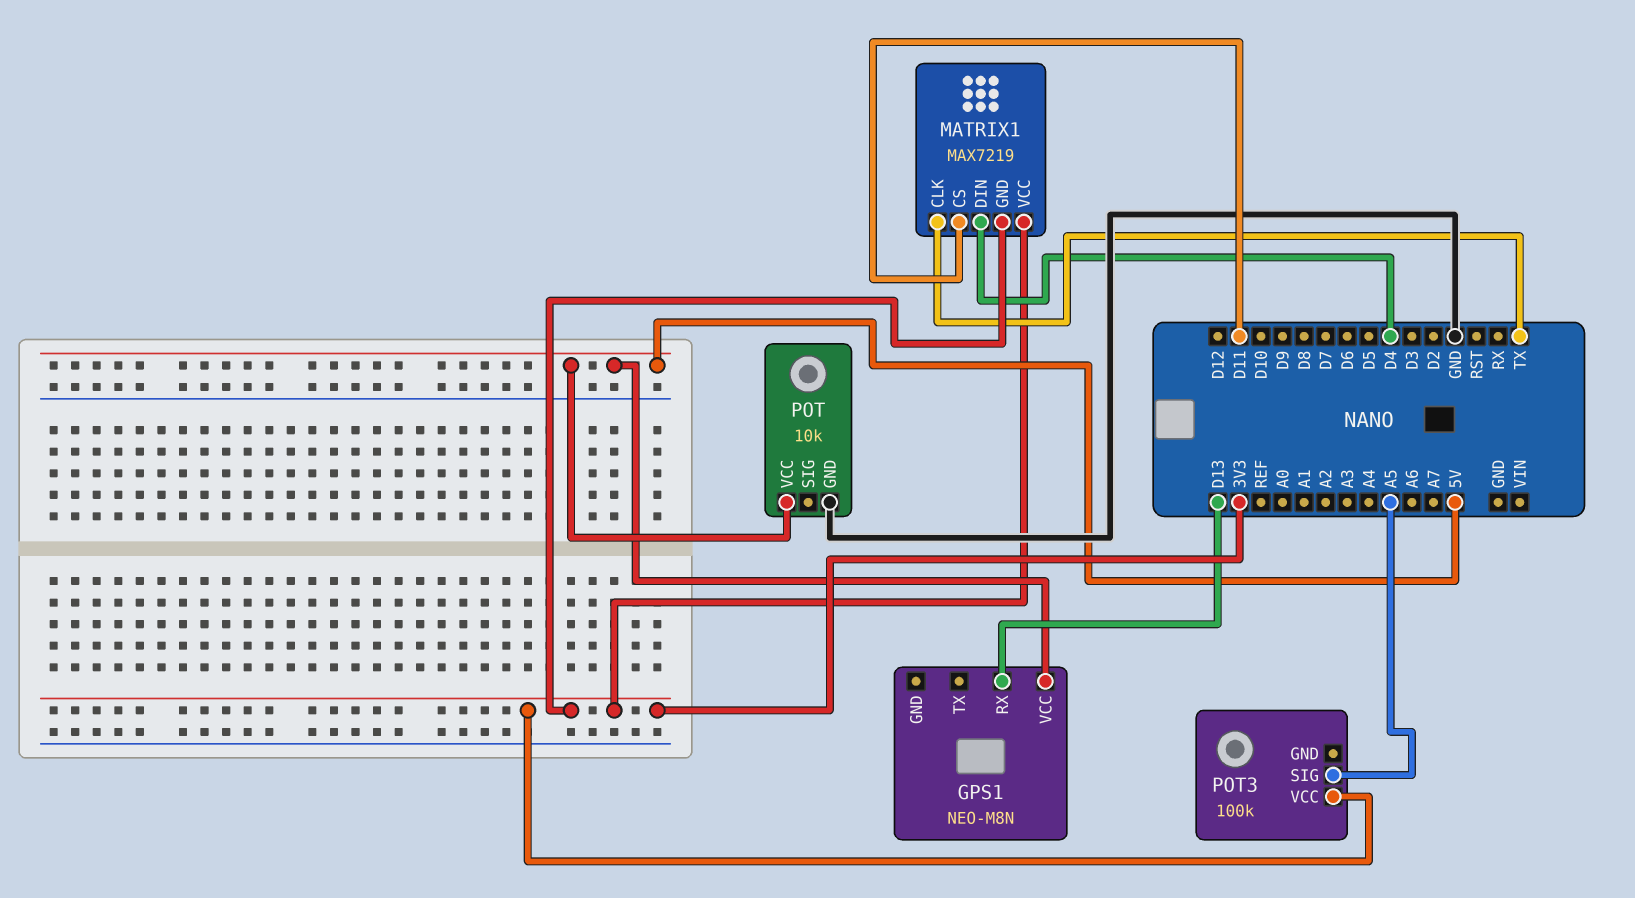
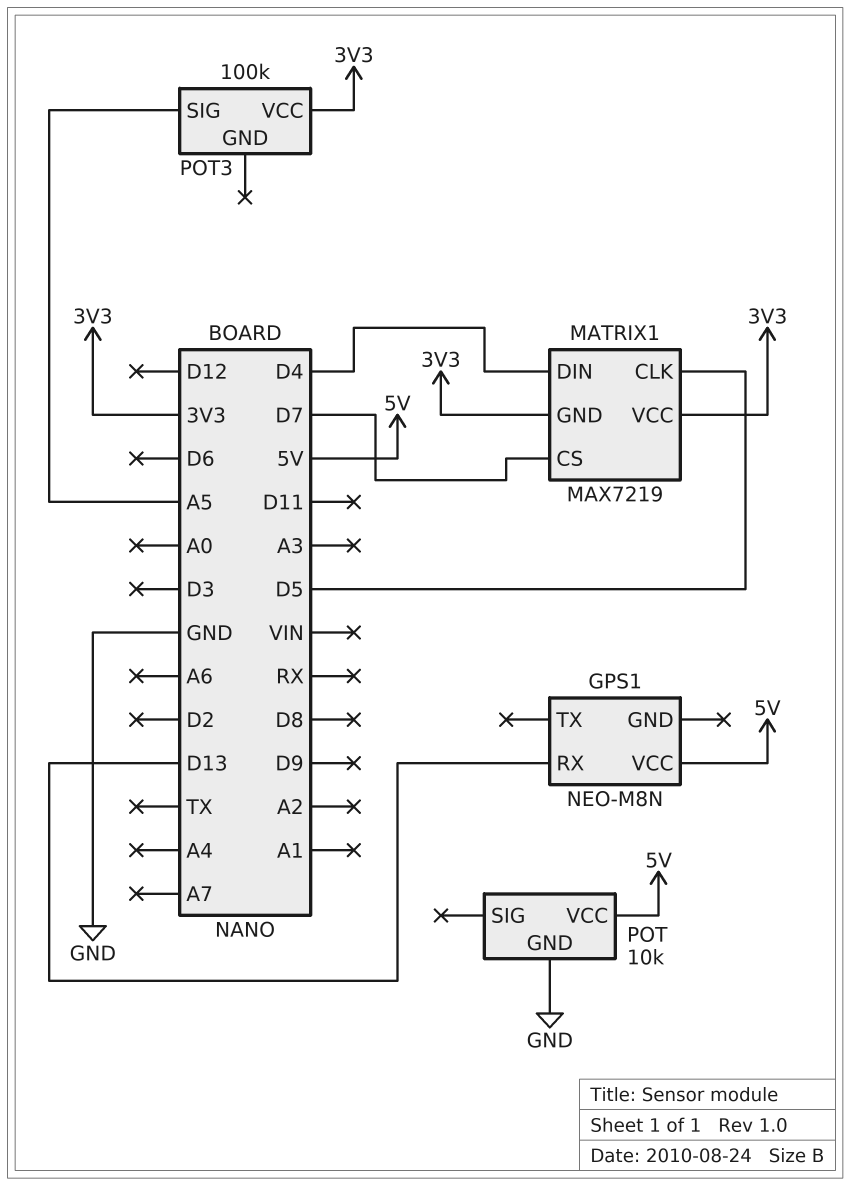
MATRIX1 pin CLK: TX -> D5
MATRIX1 pin CS: D11 -> D7

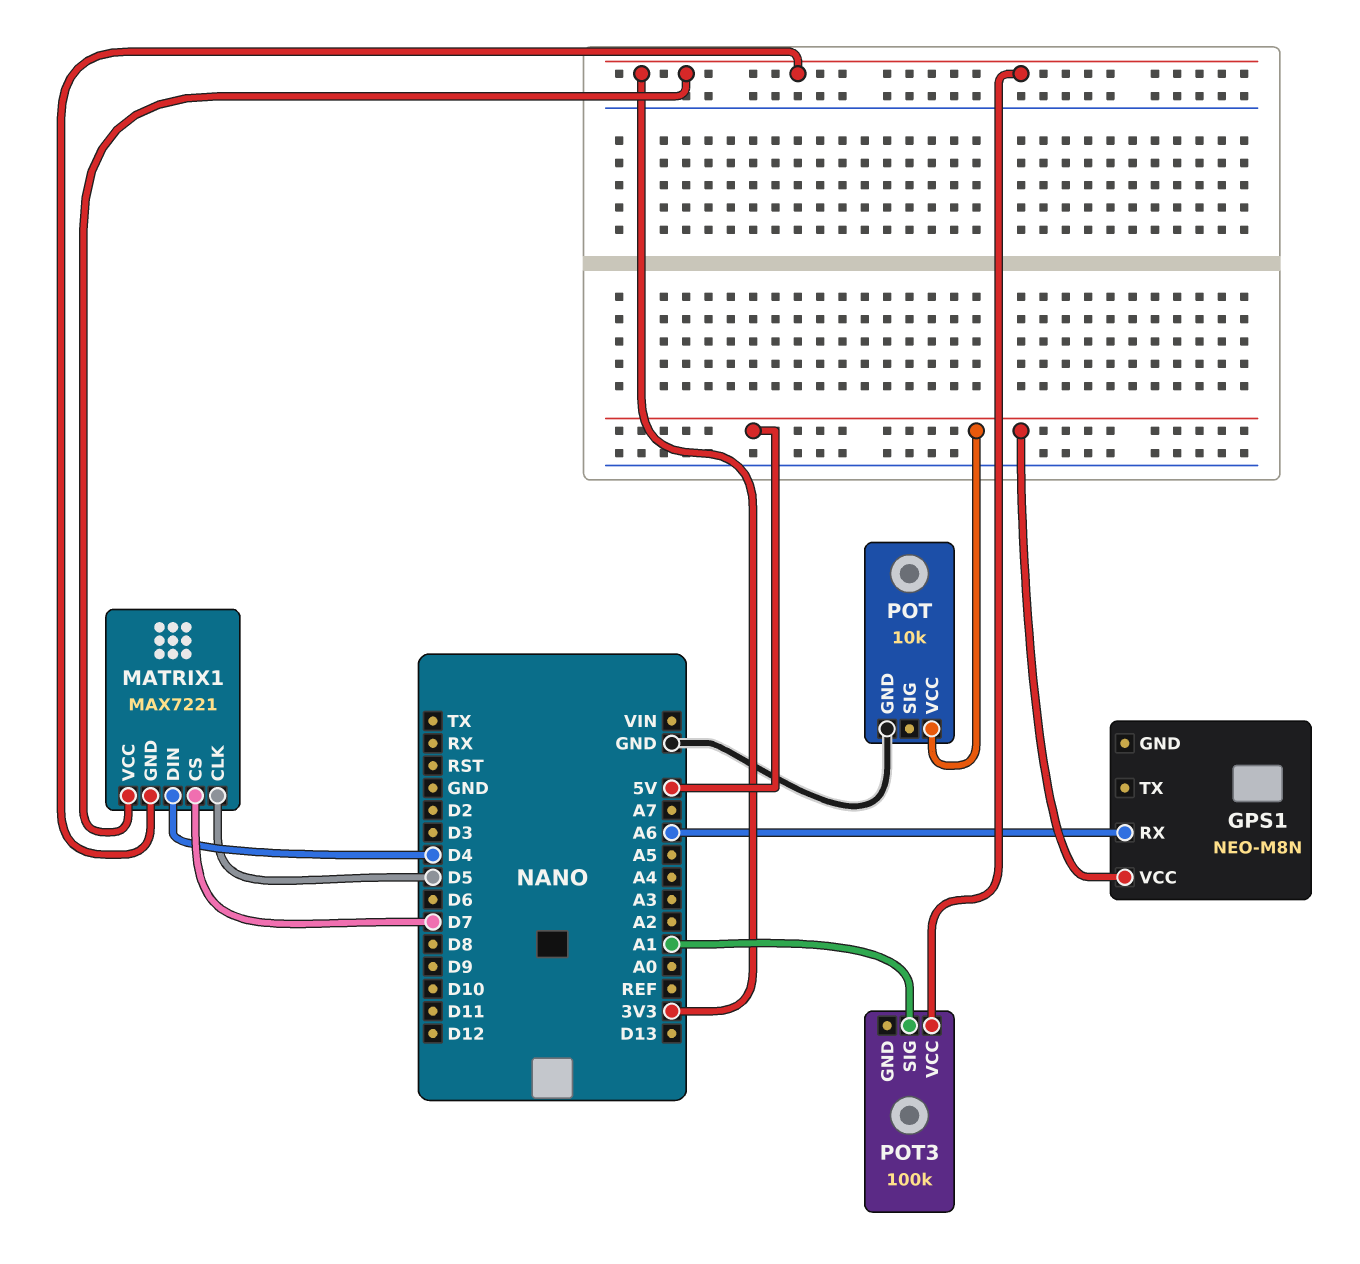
GPS1 pin RX: D13 -> A6
MATRIX1: MAX7219 -> MAX7221
POT3 pin SIG: A5 -> A1

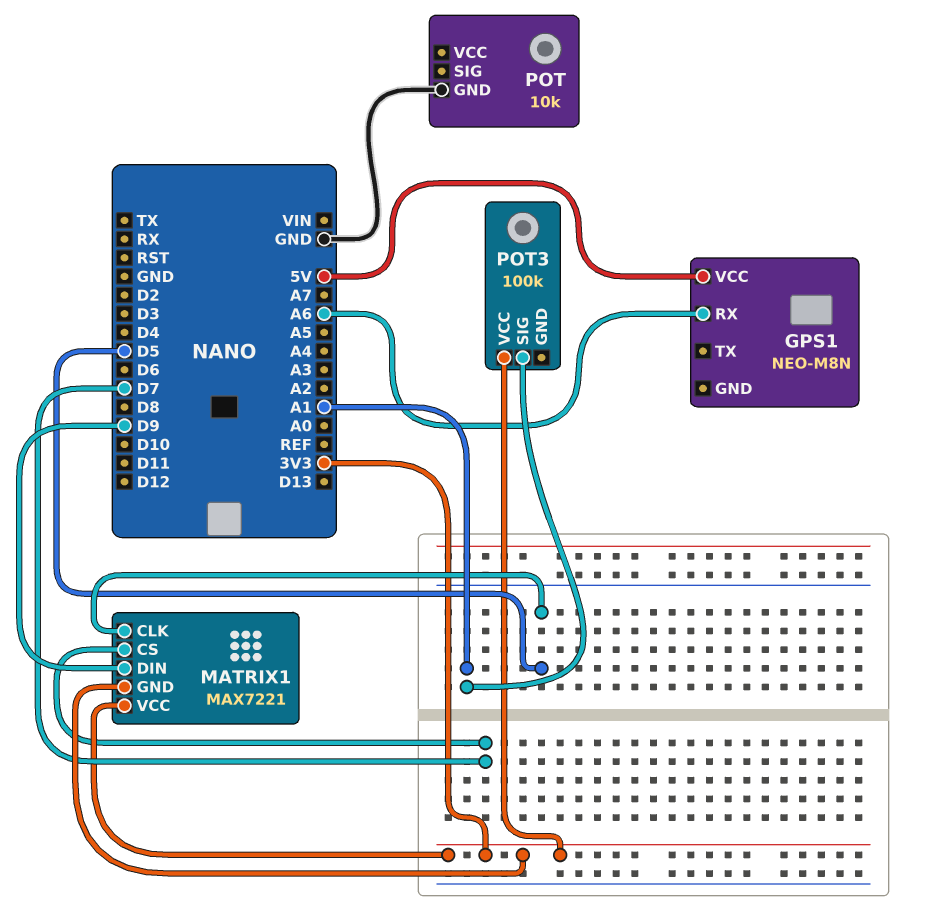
MATRIX1 pin DIN: D4 -> D9
POT pin VCC: 5V -> none

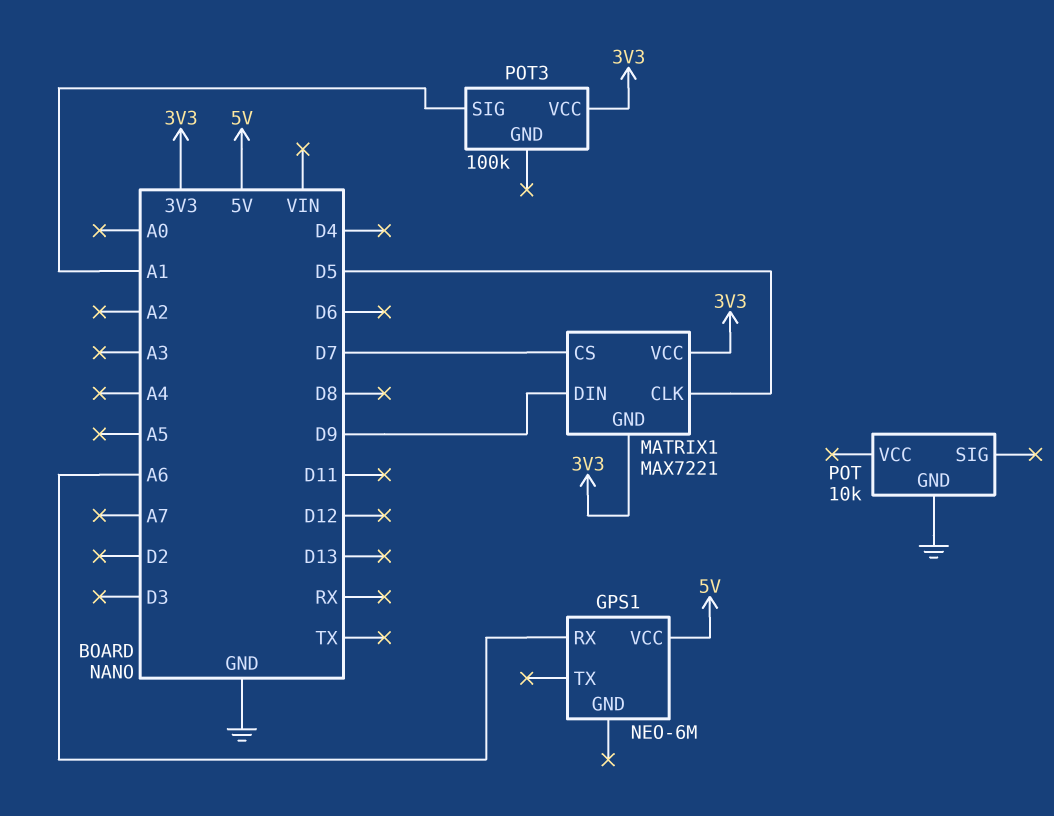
GPS1: NEO-M8N -> NEO-6M

